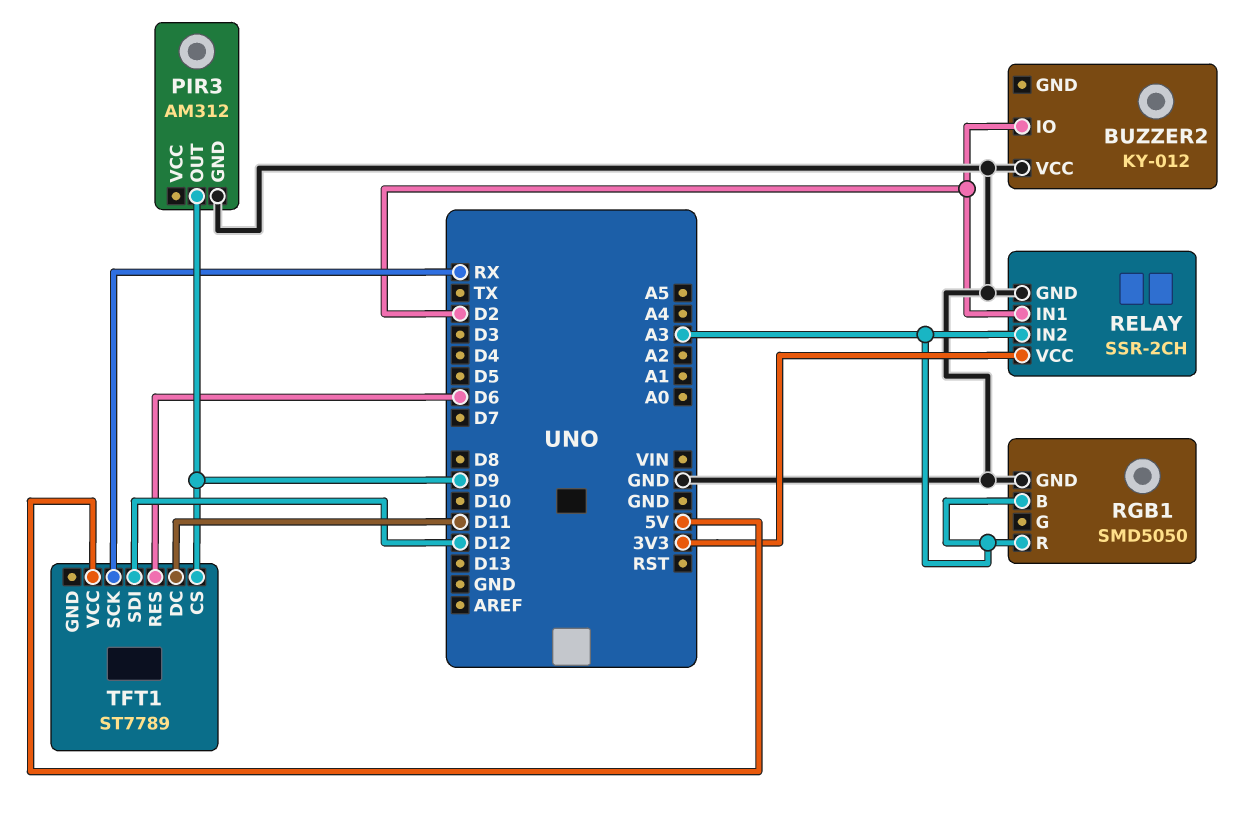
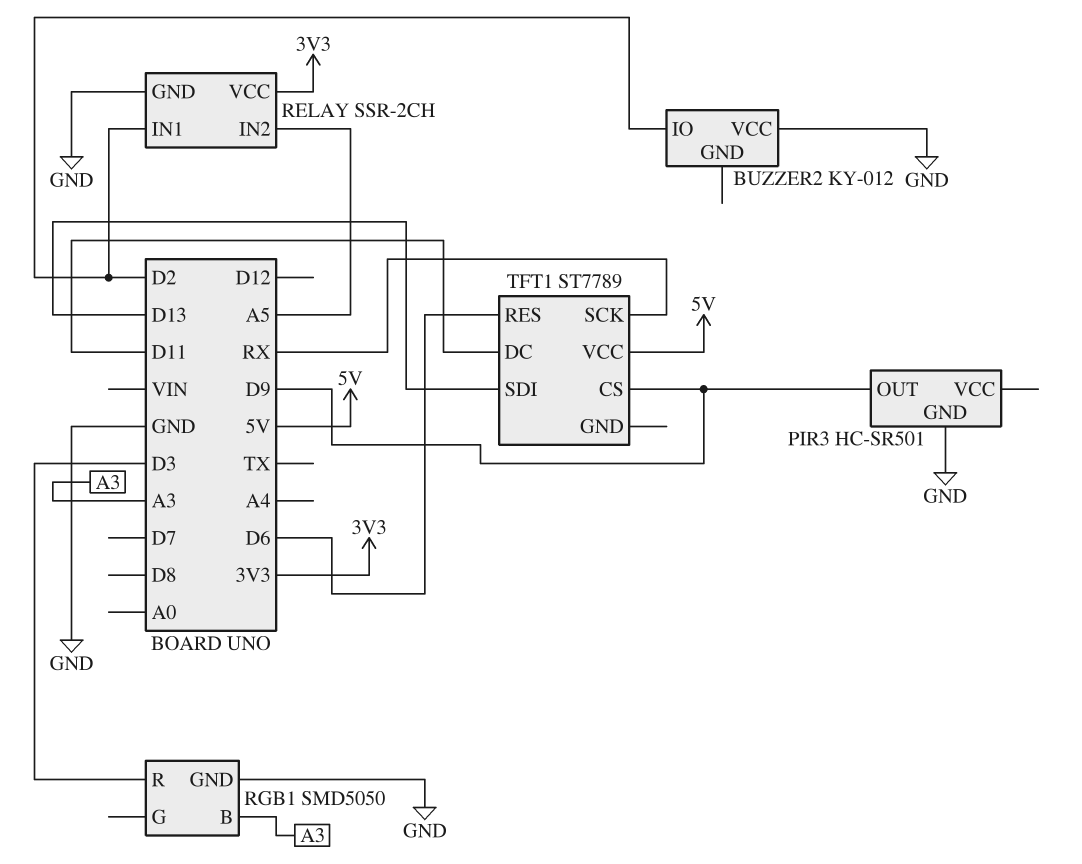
PIR3: AM312 -> HC-SR501
RELAY pin IN2: A3 -> A5
RGB1 pin R: A3 -> D3
TFT1 pin SDI: D12 -> D13

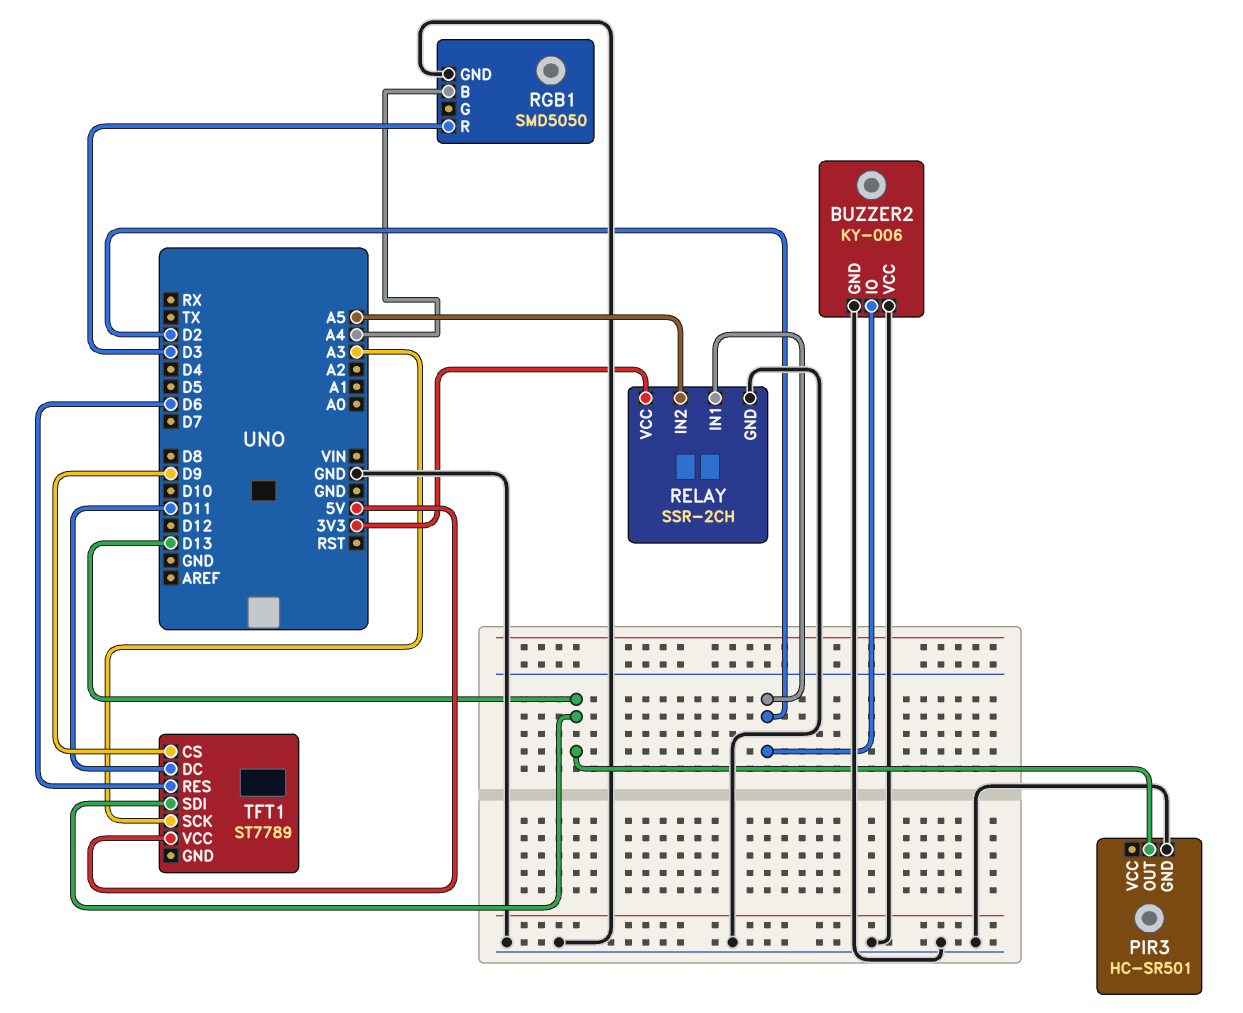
BUZZER2: KY-012 -> KY-006
BUZZER2 pin GND: none -> GND
PIR3 pin OUT: D9 -> D13
RGB1 pin B: A3 -> A4
TFT1 pin SCK: RX -> A3

